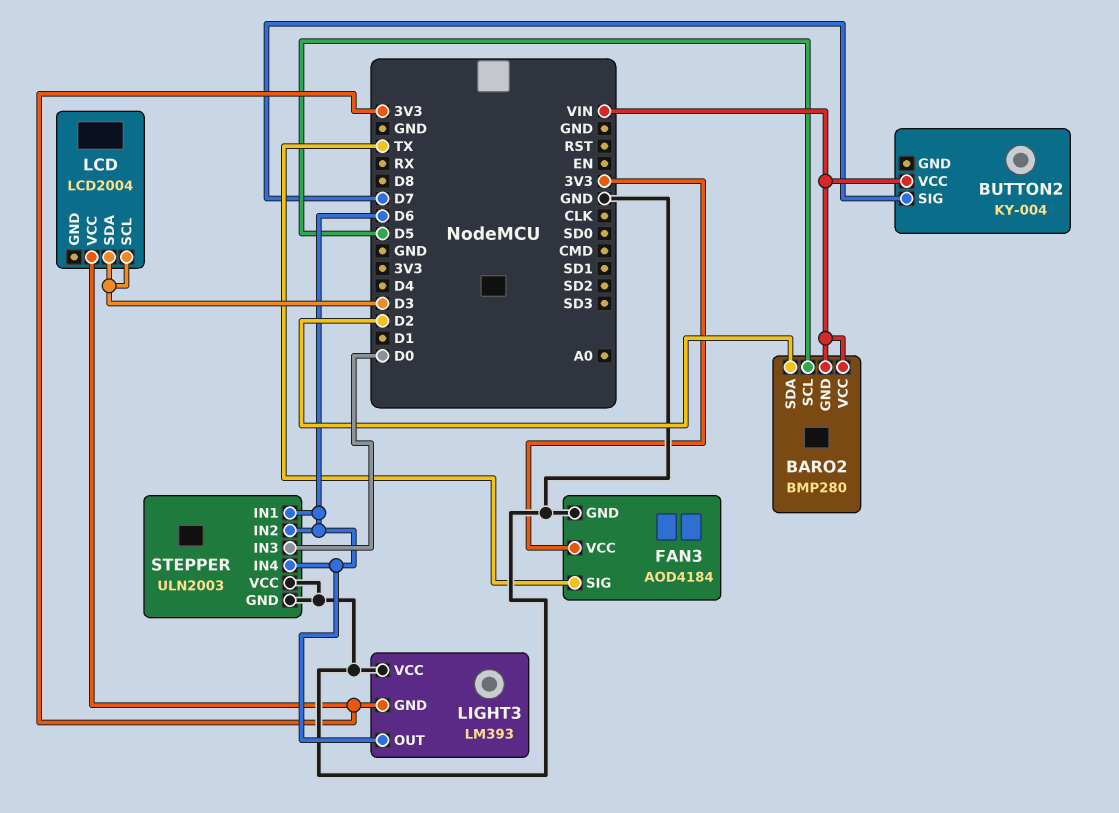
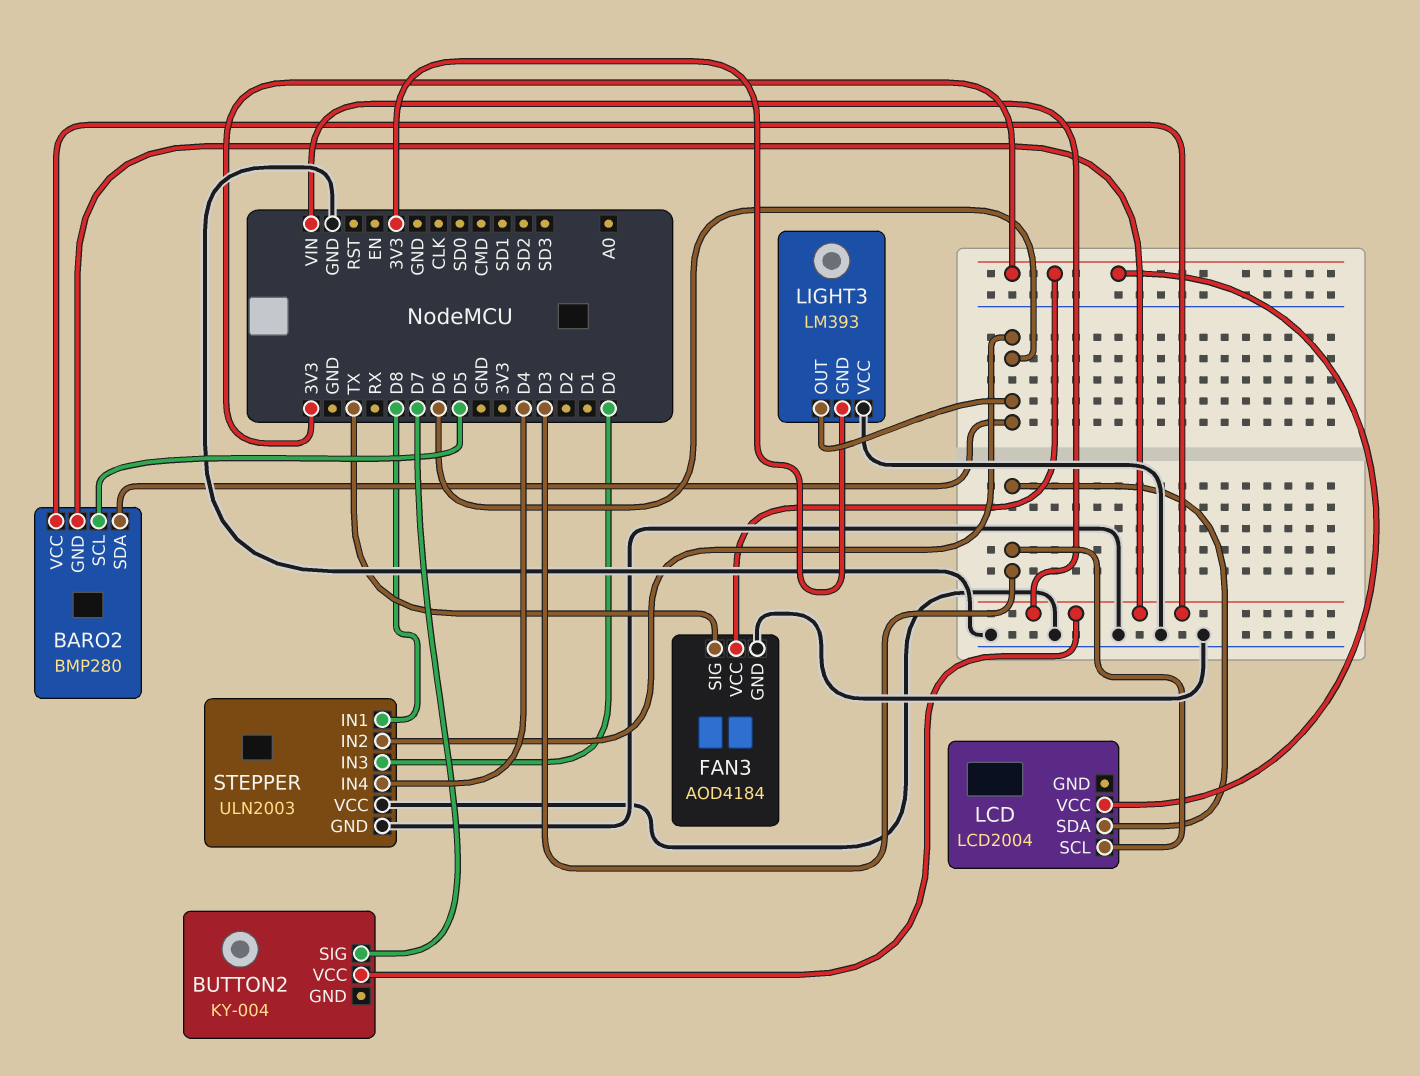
BARO2 pin SDA: D2 -> D6
STEPPER pin IN1: D6 -> D8
STEPPER pin IN4: D6 -> D4

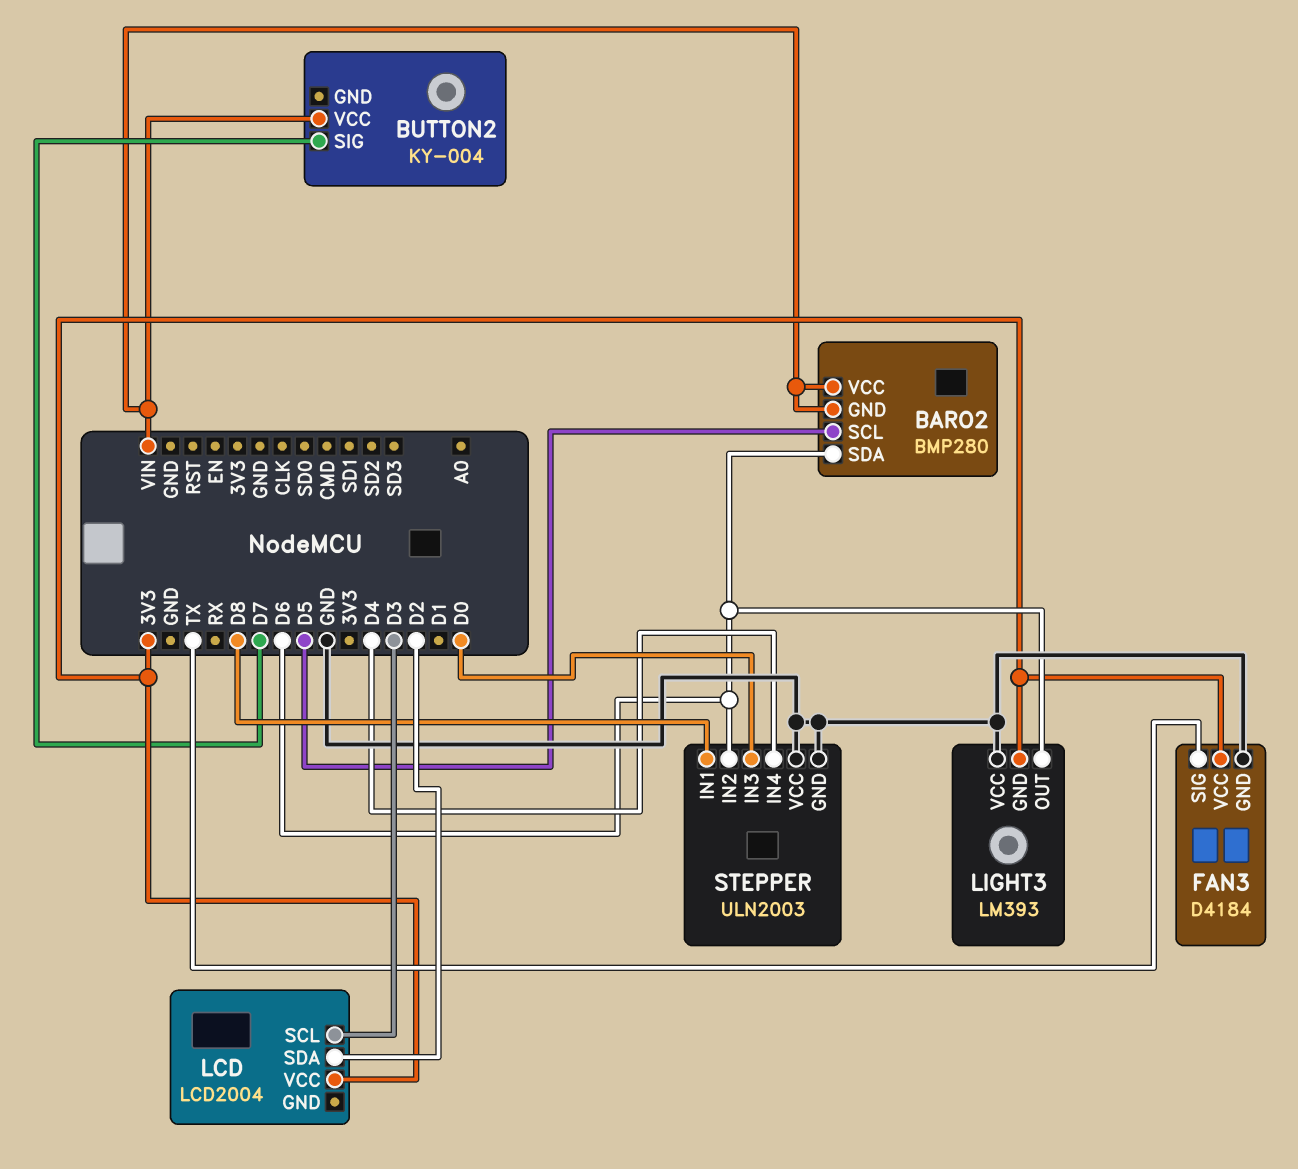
FAN3: AOD4184 -> D4184
LCD pin SDA: D3 -> D2

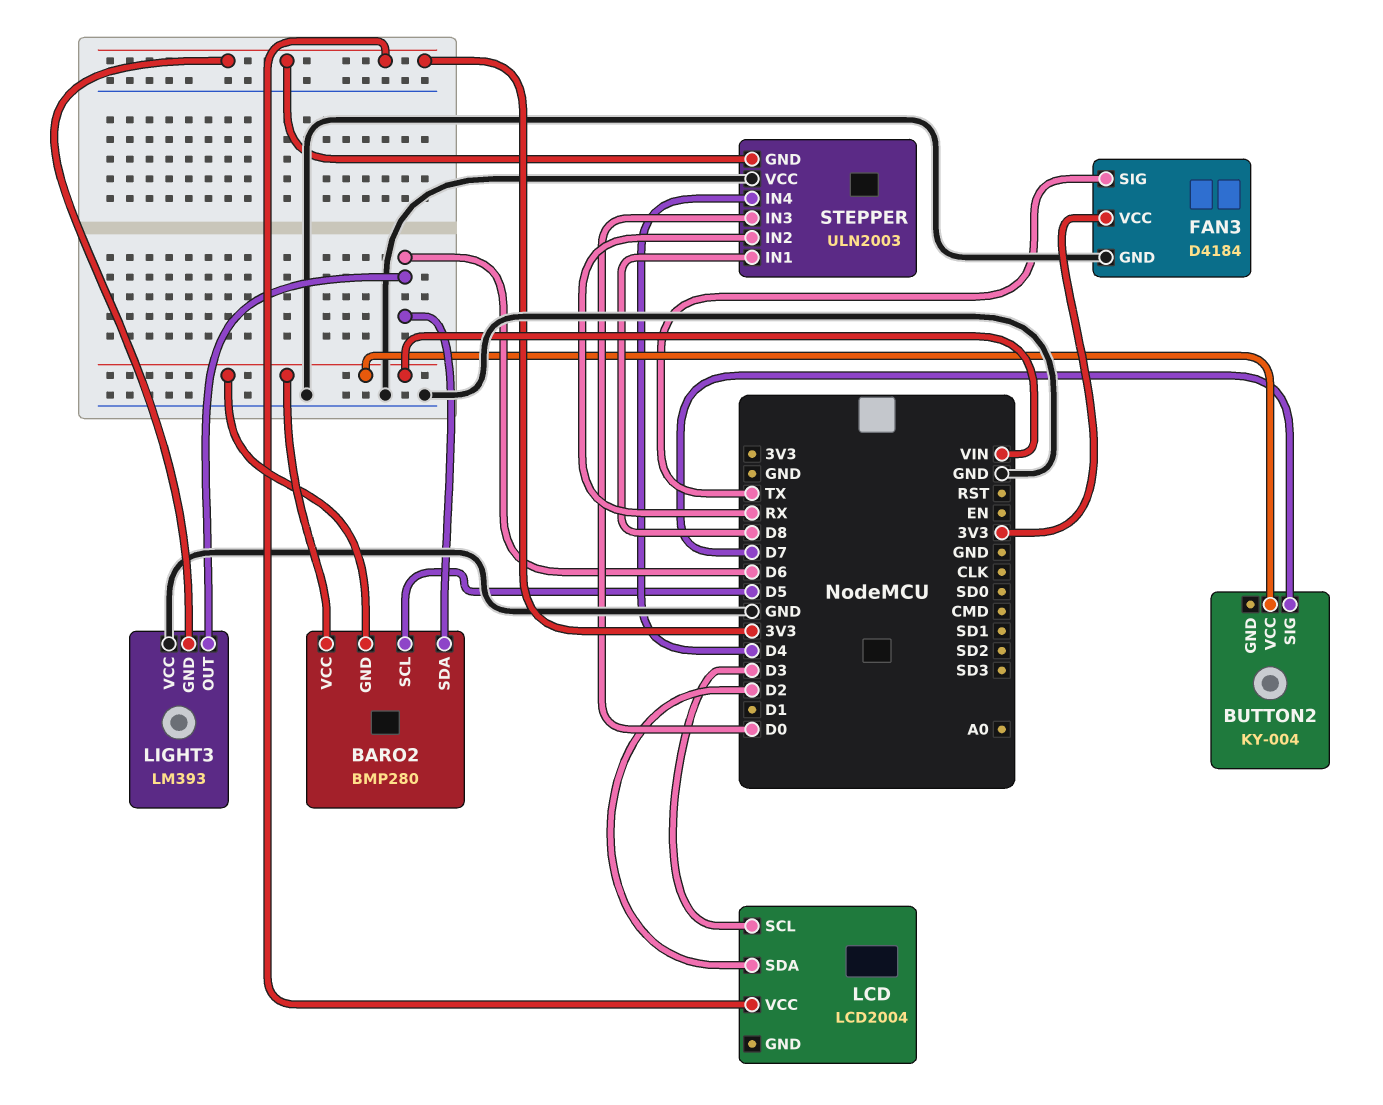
STEPPER pin GND: GND -> 3V3
STEPPER pin IN2: D6 -> RX

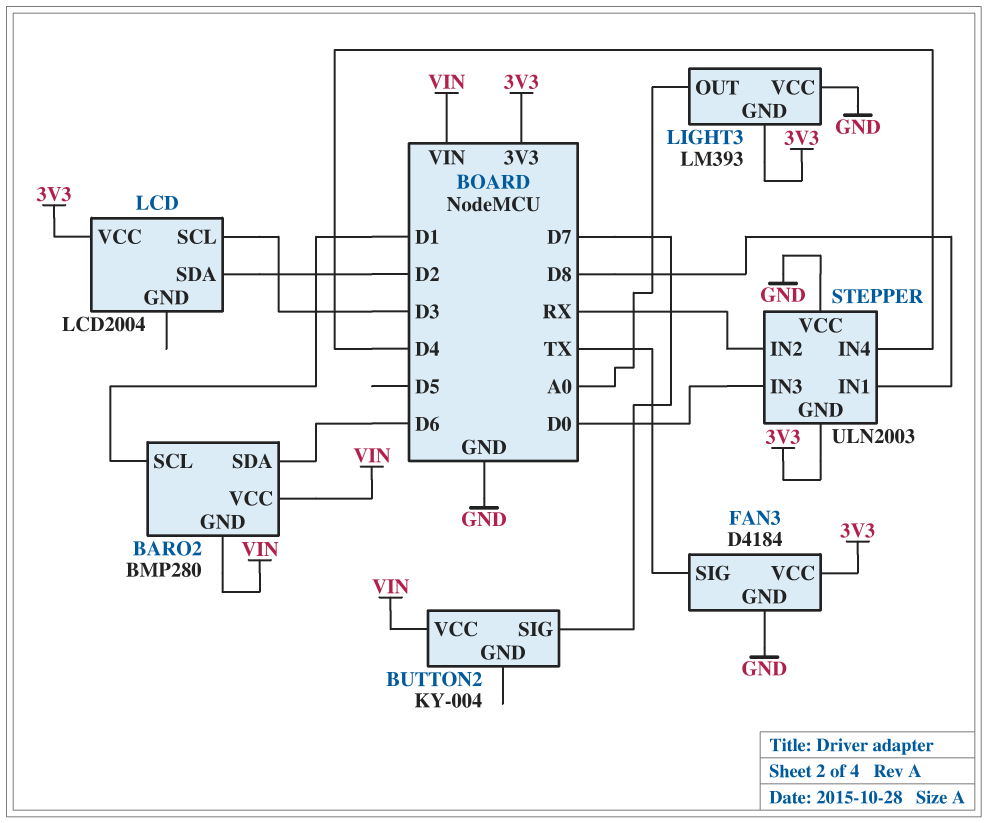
BARO2 pin SCL: D5 -> D1
LIGHT3 pin OUT: D6 -> A0

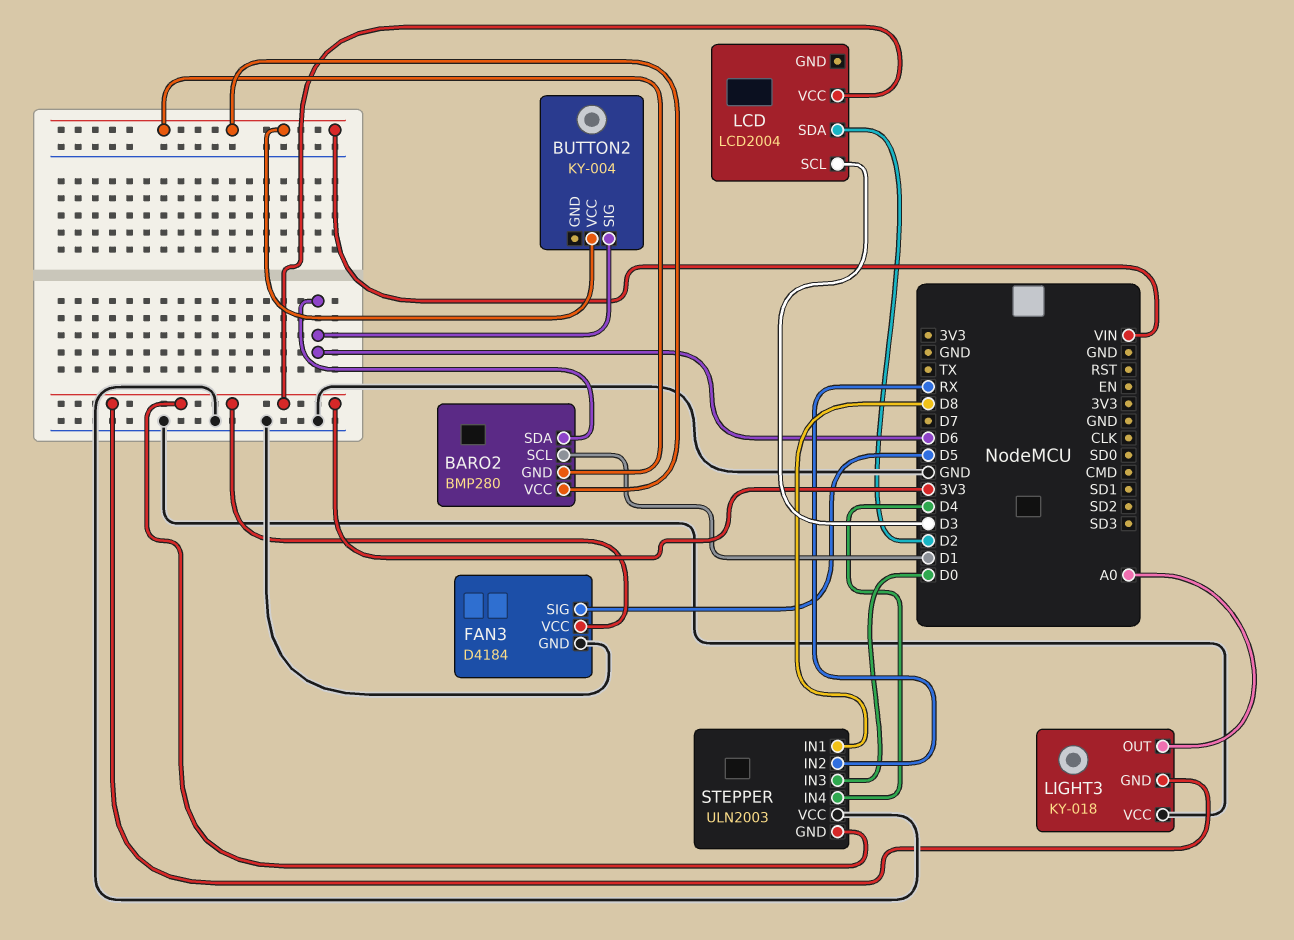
BUTTON2 pin SIG: D7 -> D6
FAN3 pin SIG: TX -> D5
LIGHT3: LM393 -> KY-018

